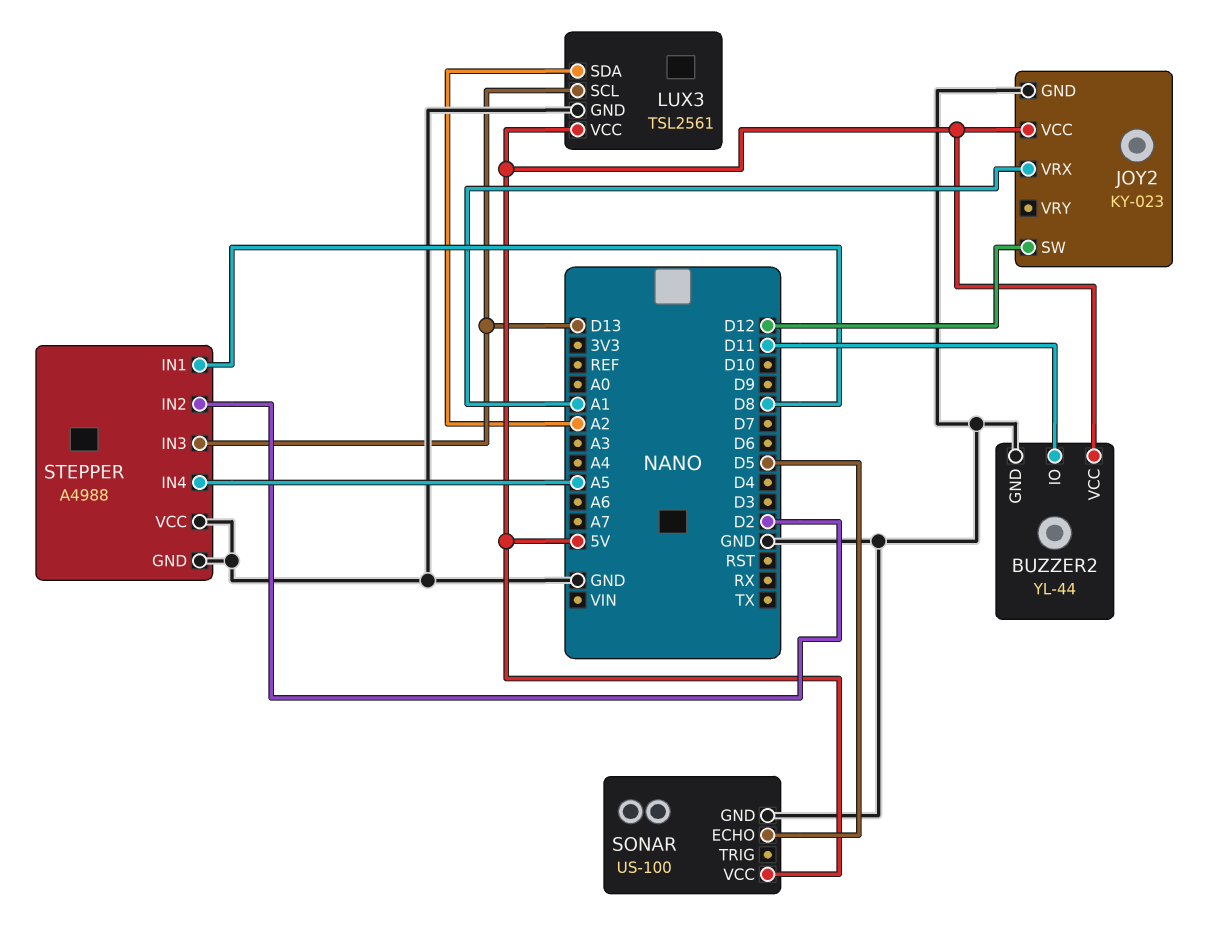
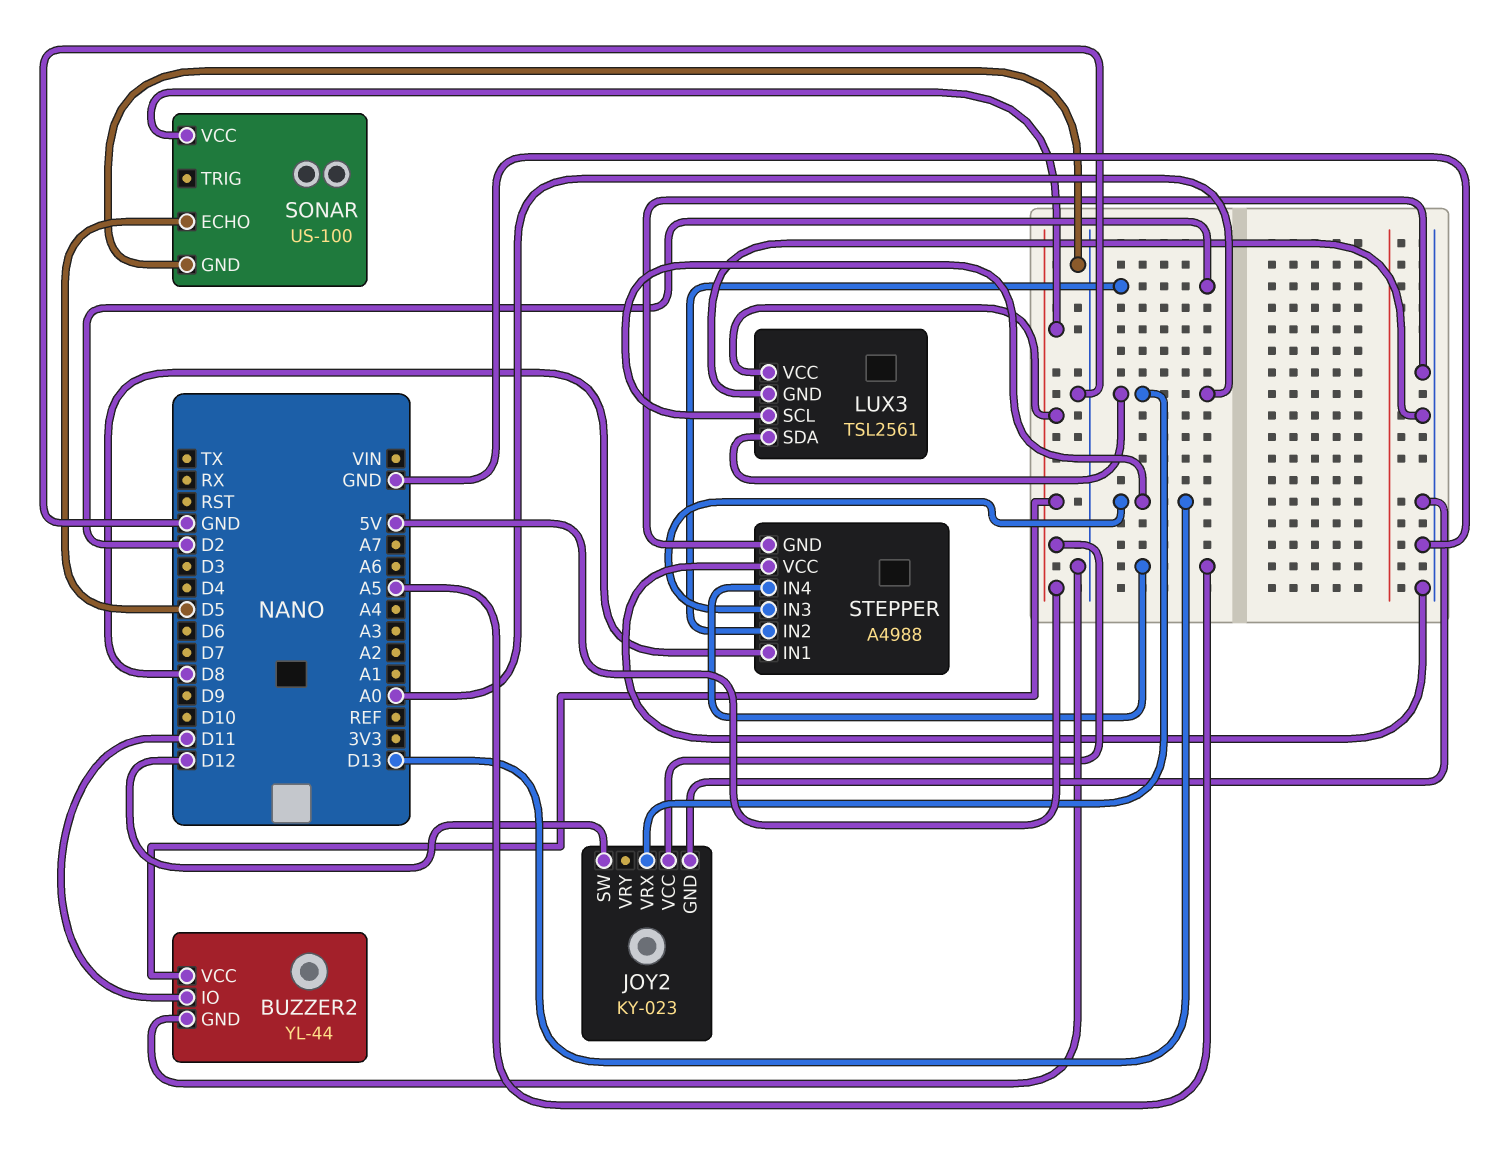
JOY2 pin VRX: A1 -> A0
LUX3 pin SDA: A2 -> A0

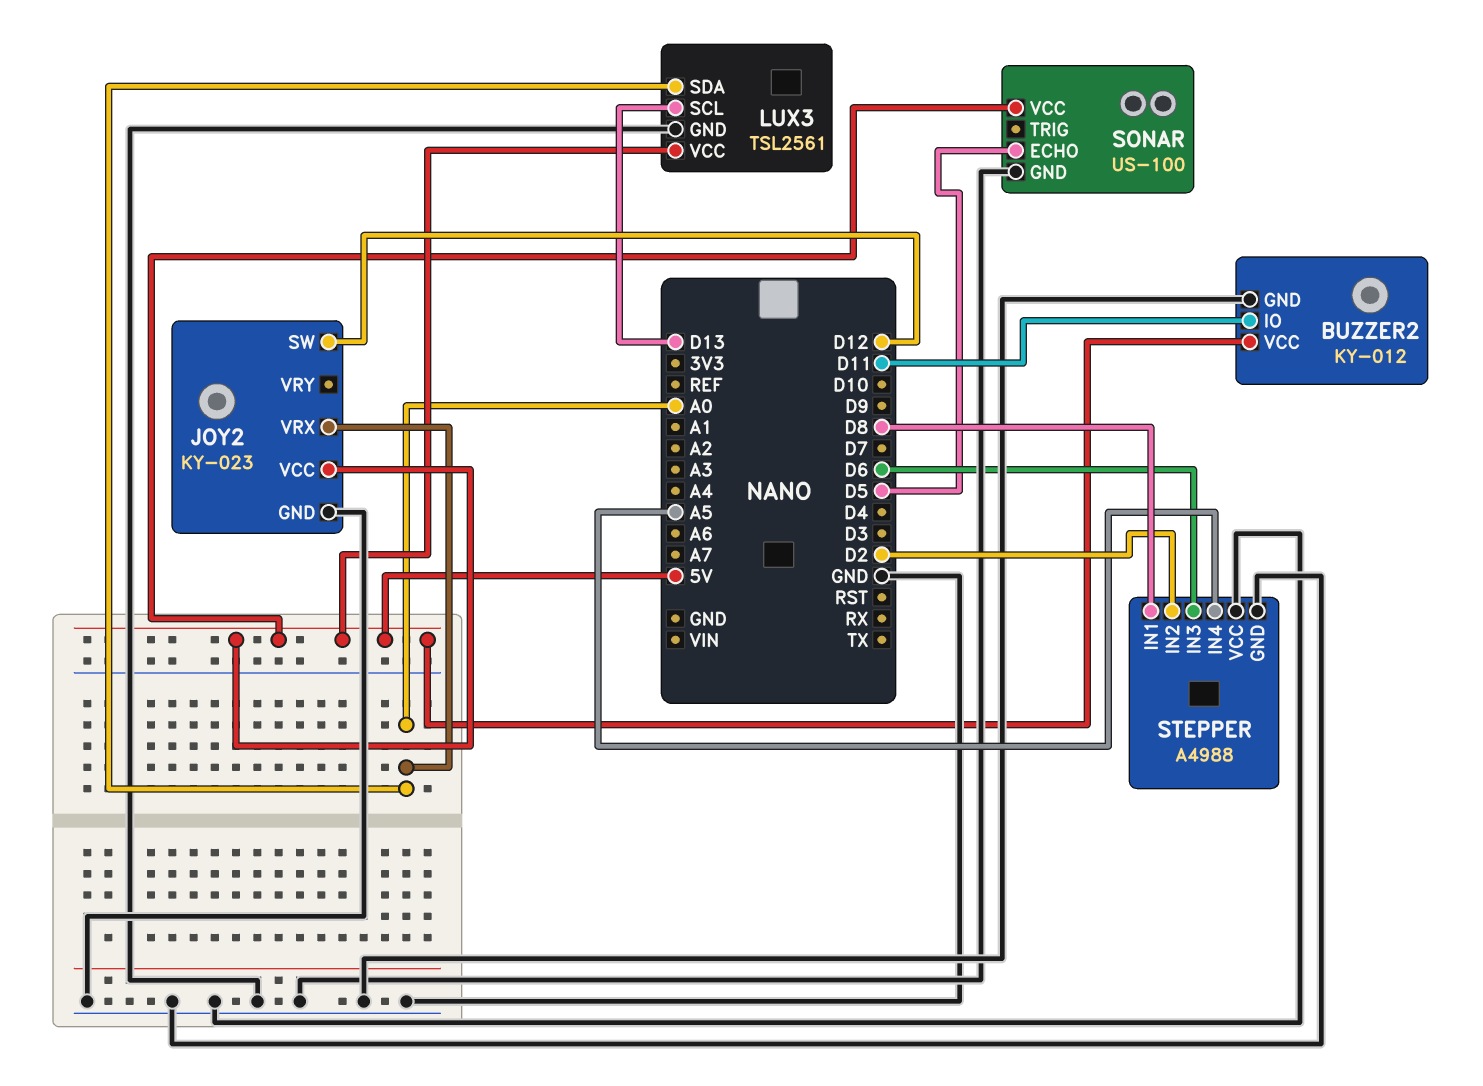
BUZZER2: YL-44 -> KY-012
STEPPER pin IN3: D13 -> D6

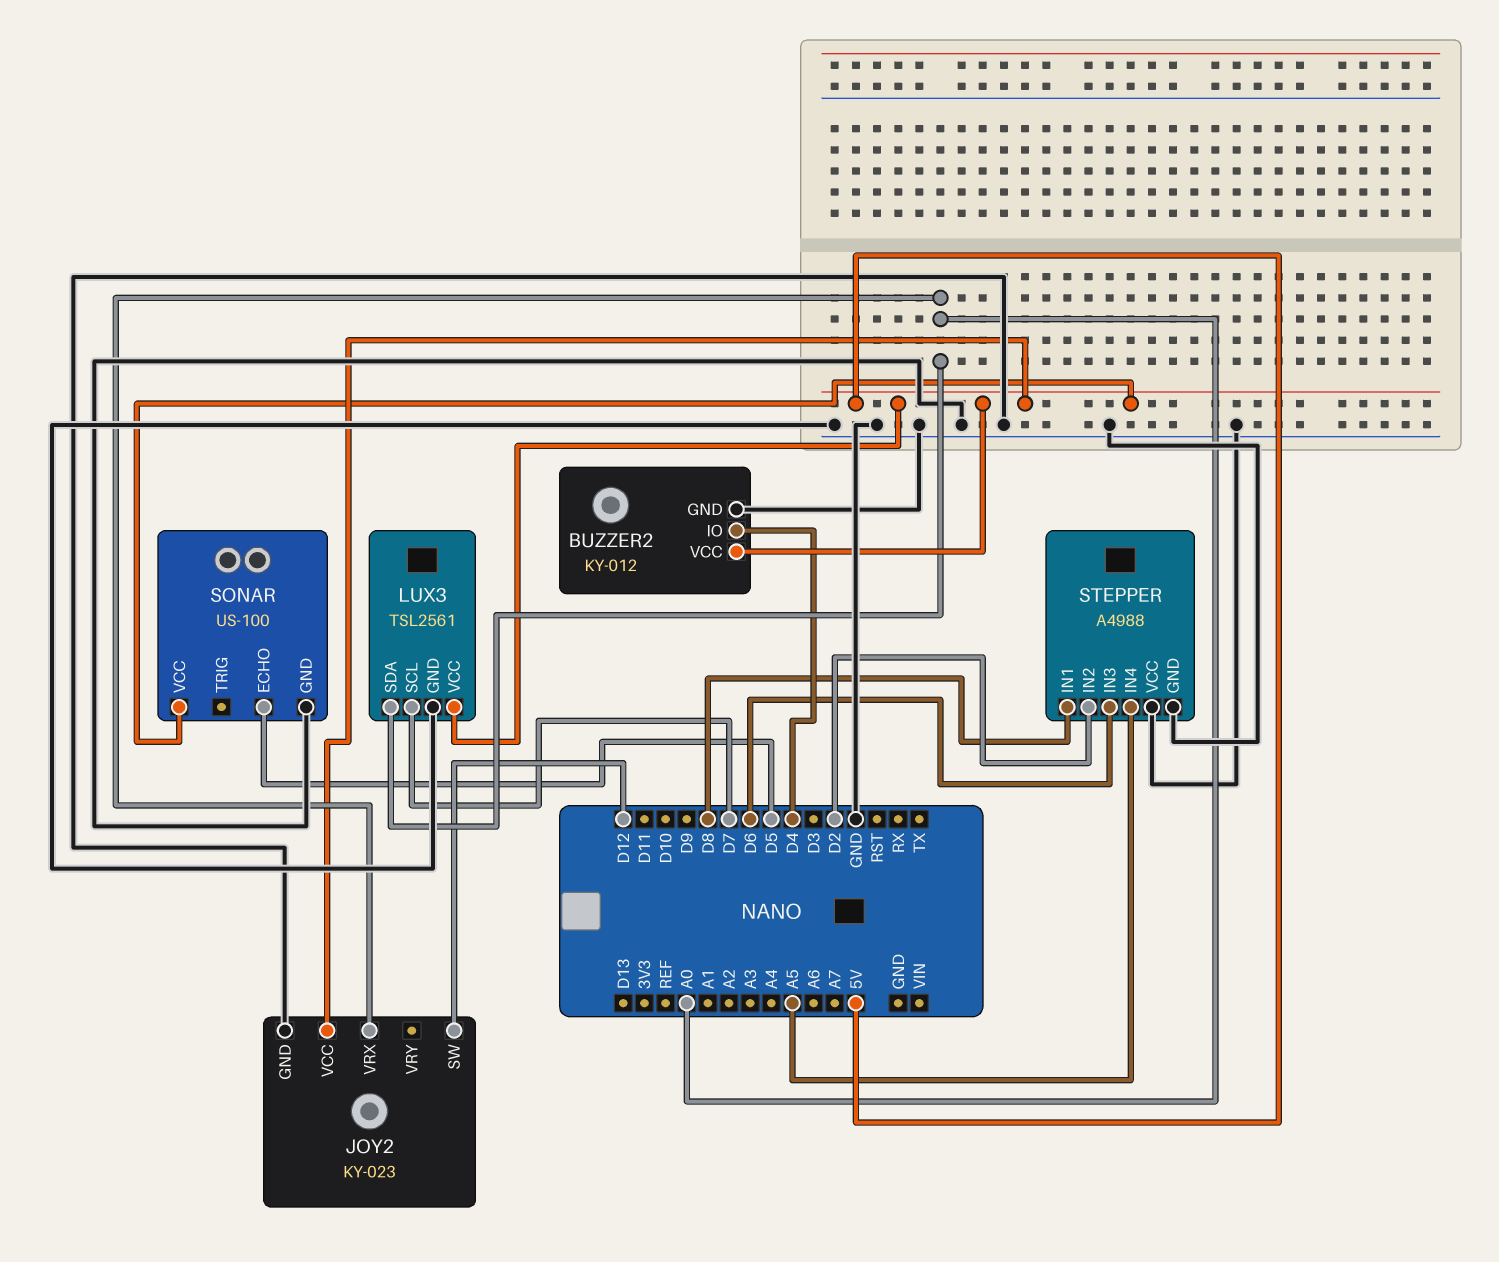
BUZZER2 pin IO: D11 -> D4
LUX3 pin SCL: D13 -> D7

